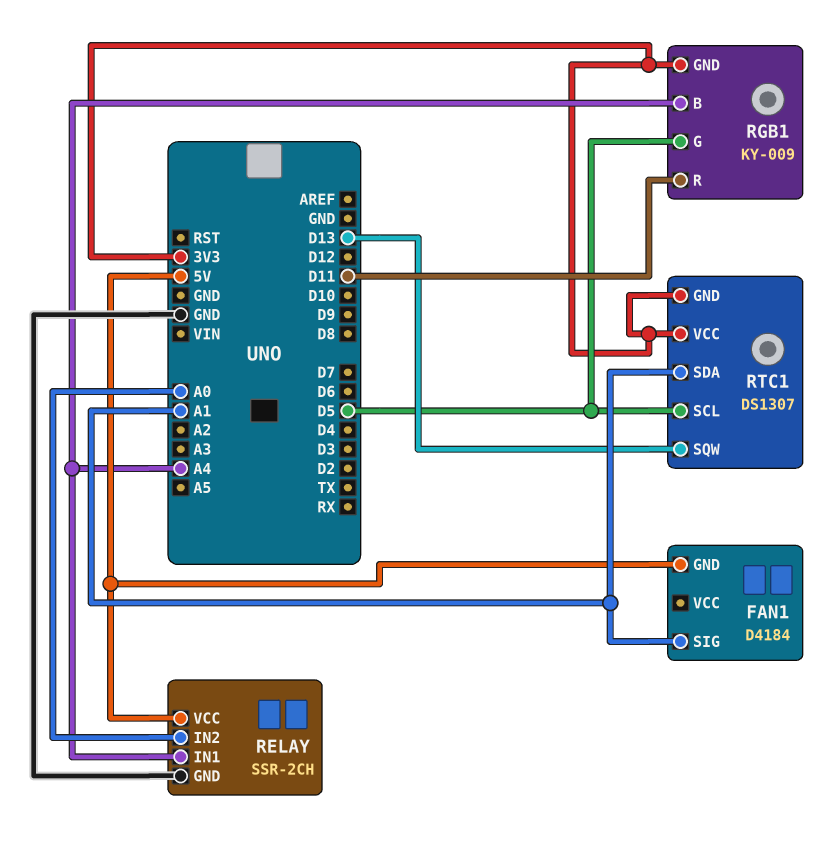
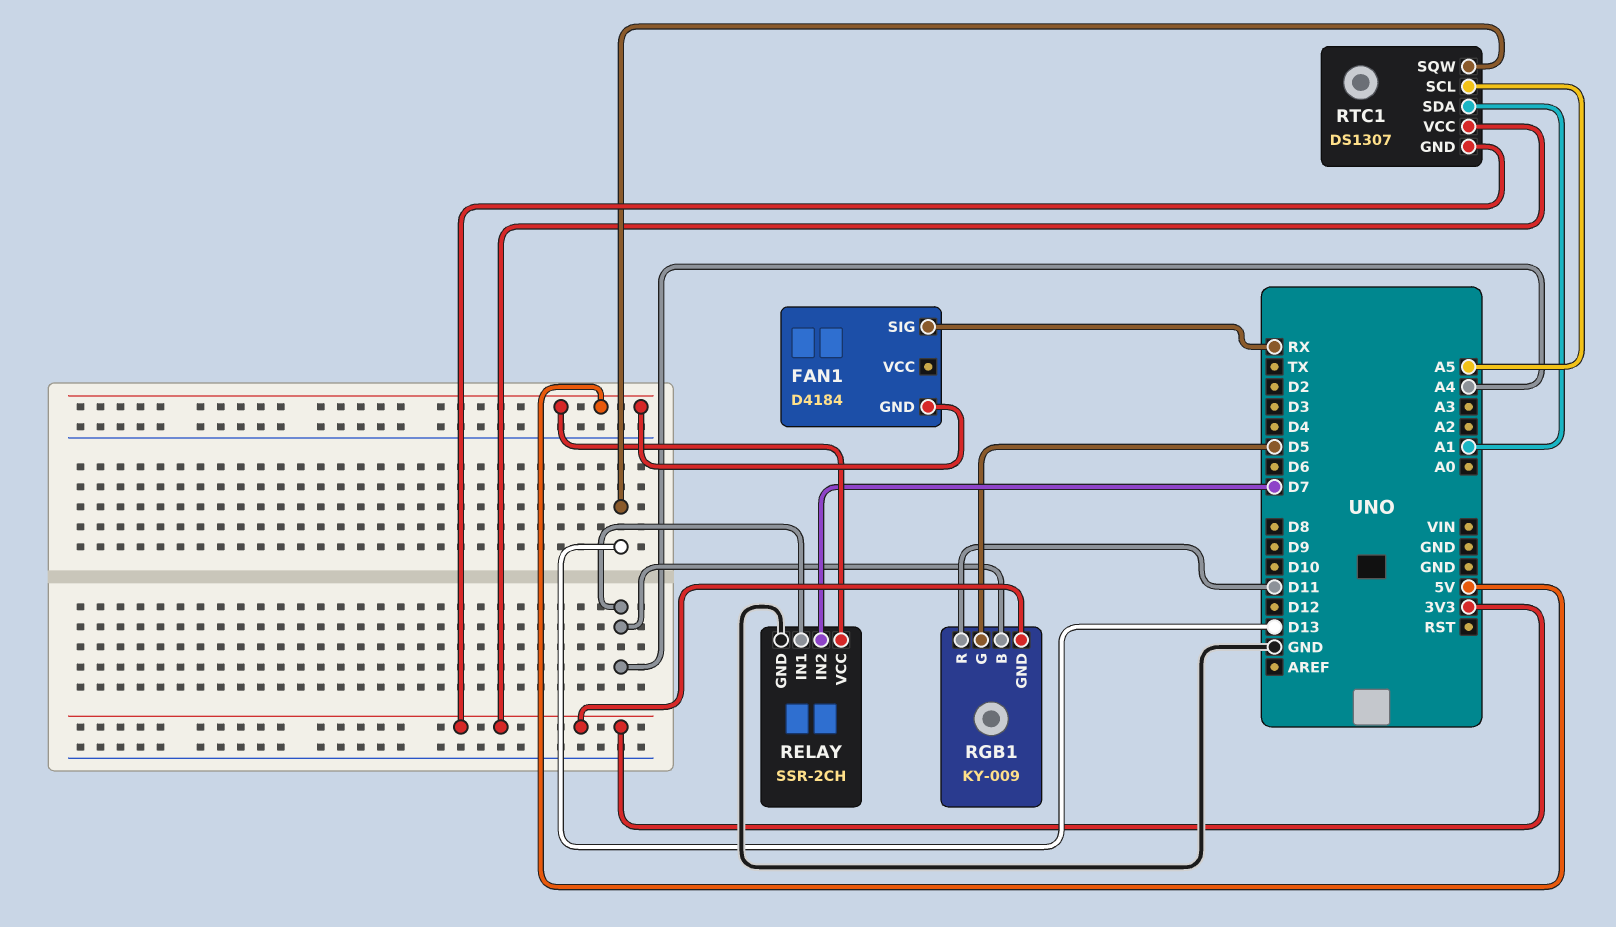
FAN1 pin SIG: A1 -> RX
RELAY pin IN2: A0 -> D7
RTC1 pin SCL: D5 -> A5

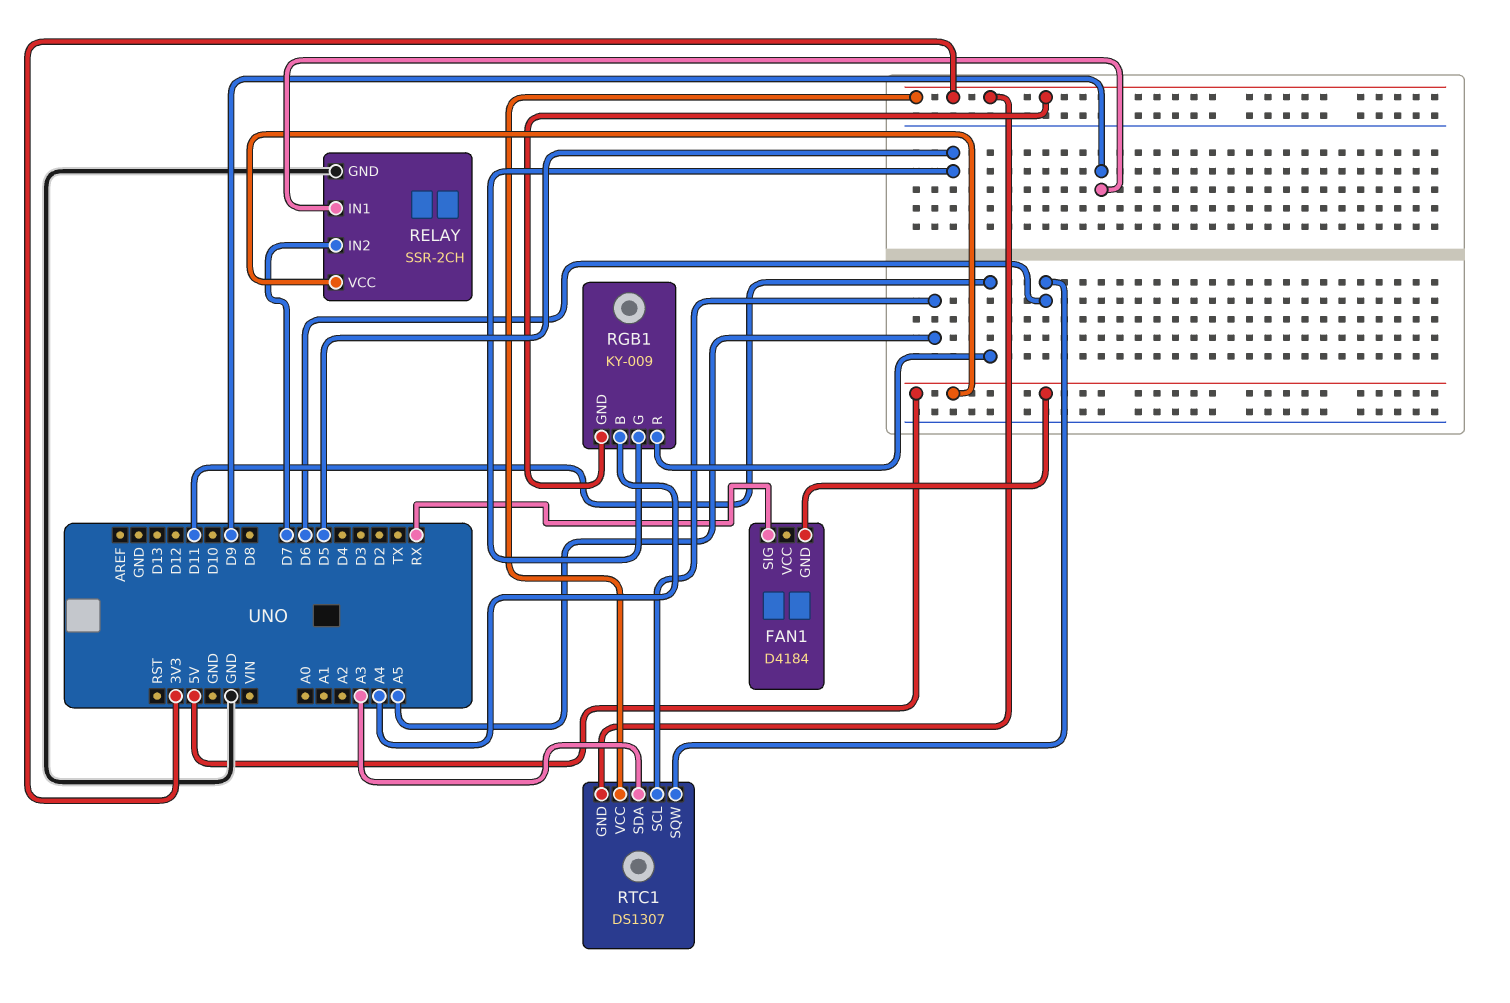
RELAY pin IN1: A4 -> D9
RTC1 pin SDA: A1 -> A3
RTC1 pin SQW: D13 -> D6

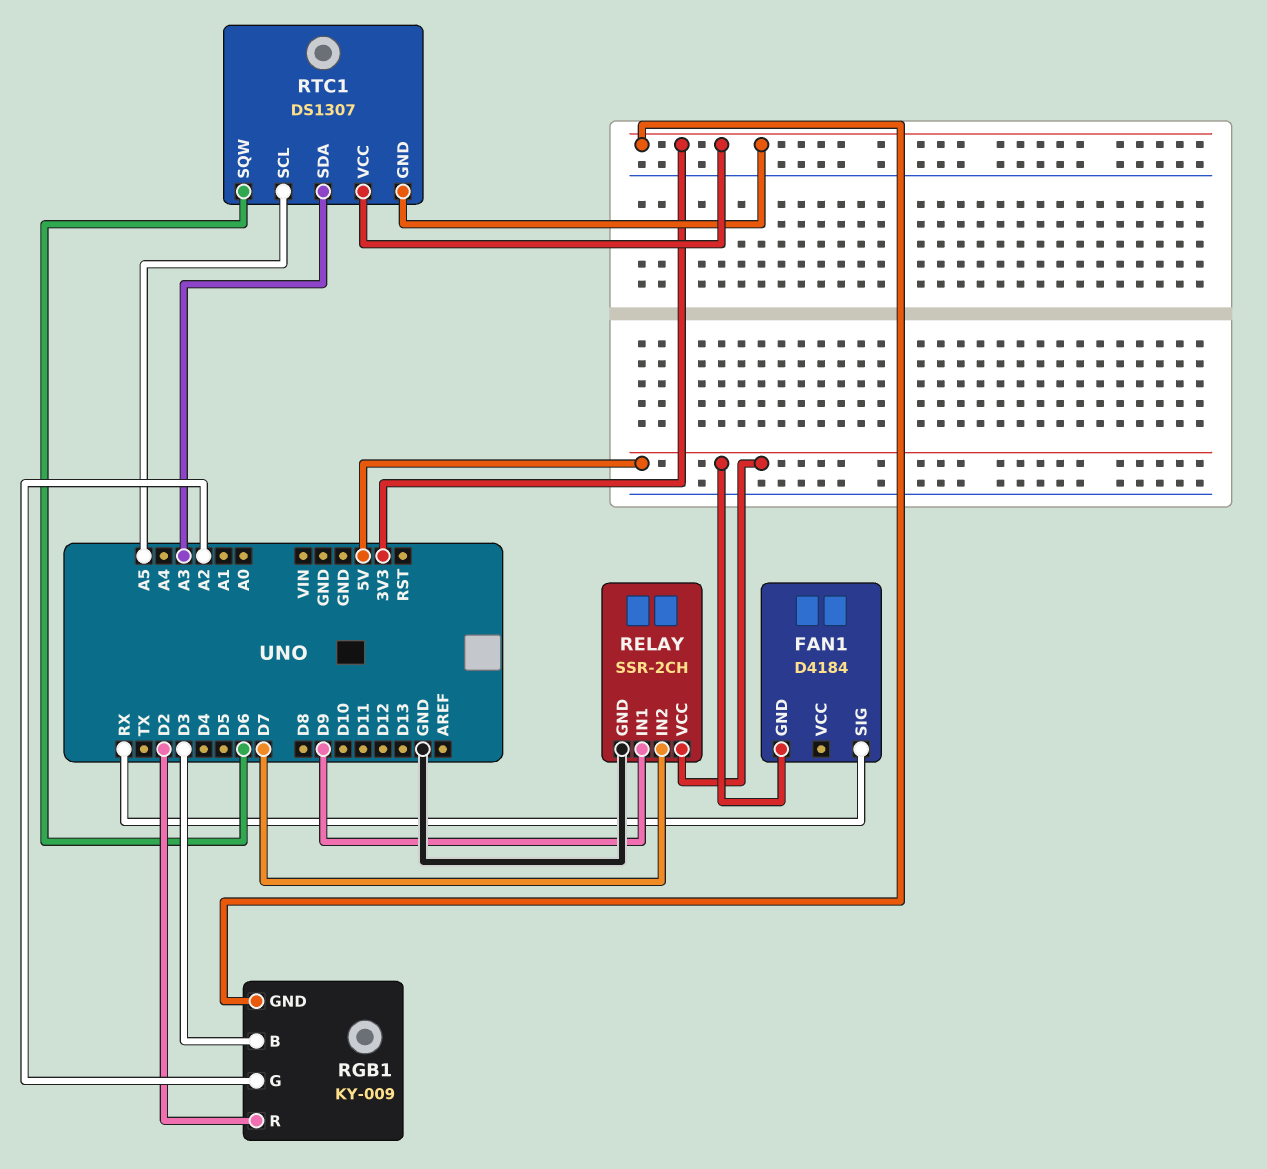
RGB1 pin B: A4 -> D3
RGB1 pin G: D5 -> A2
RGB1 pin R: D11 -> D2

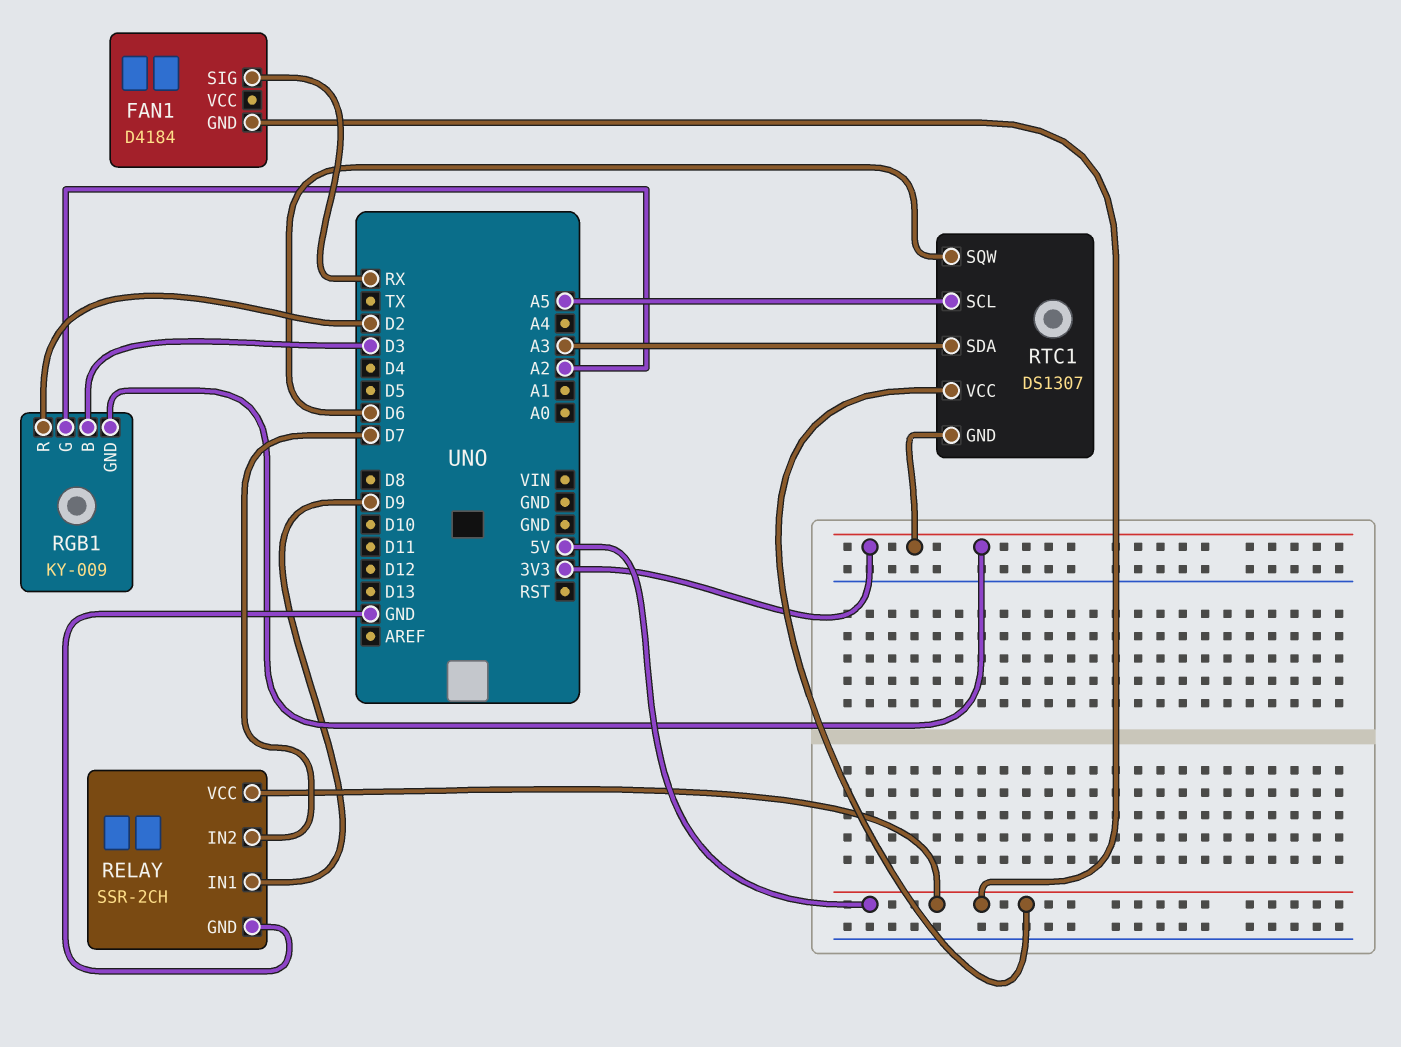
RTC1 pin VCC: 3V3 -> 5V

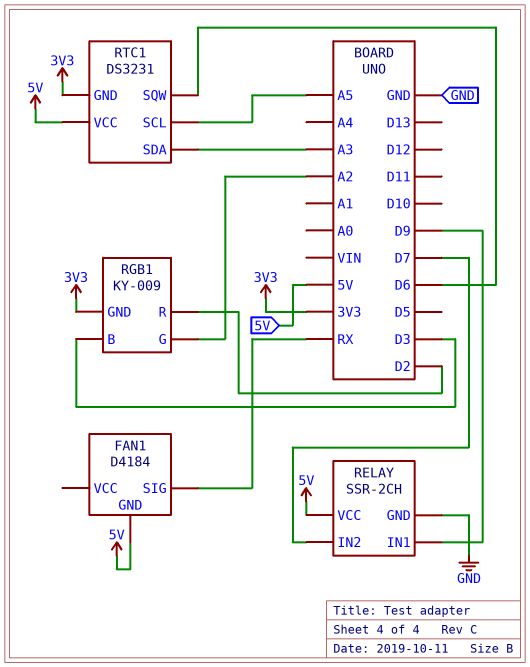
RTC1: DS1307 -> DS3231

